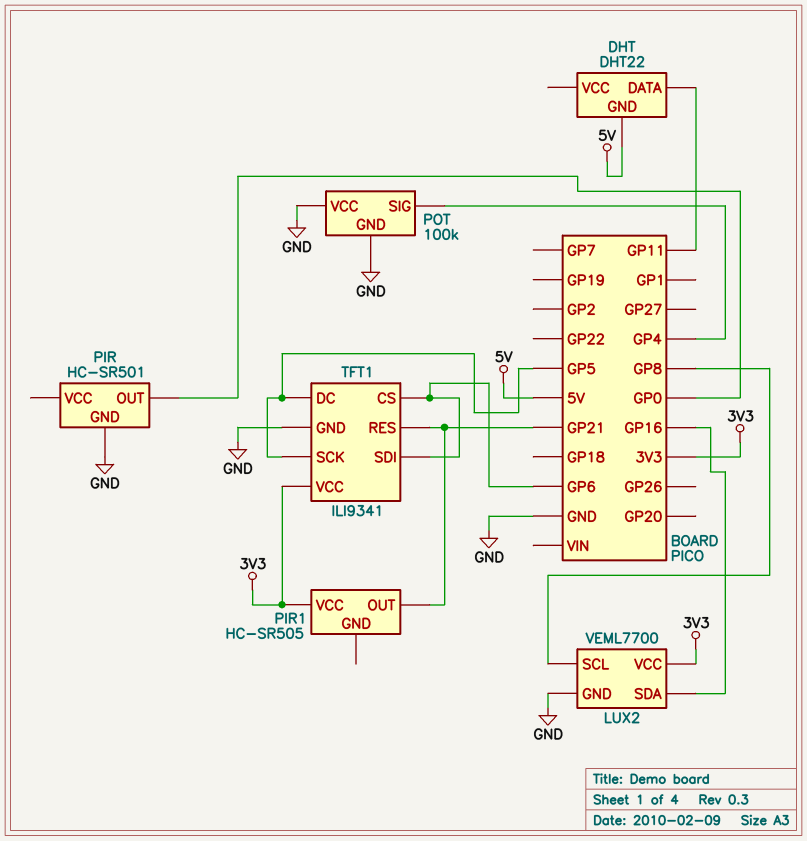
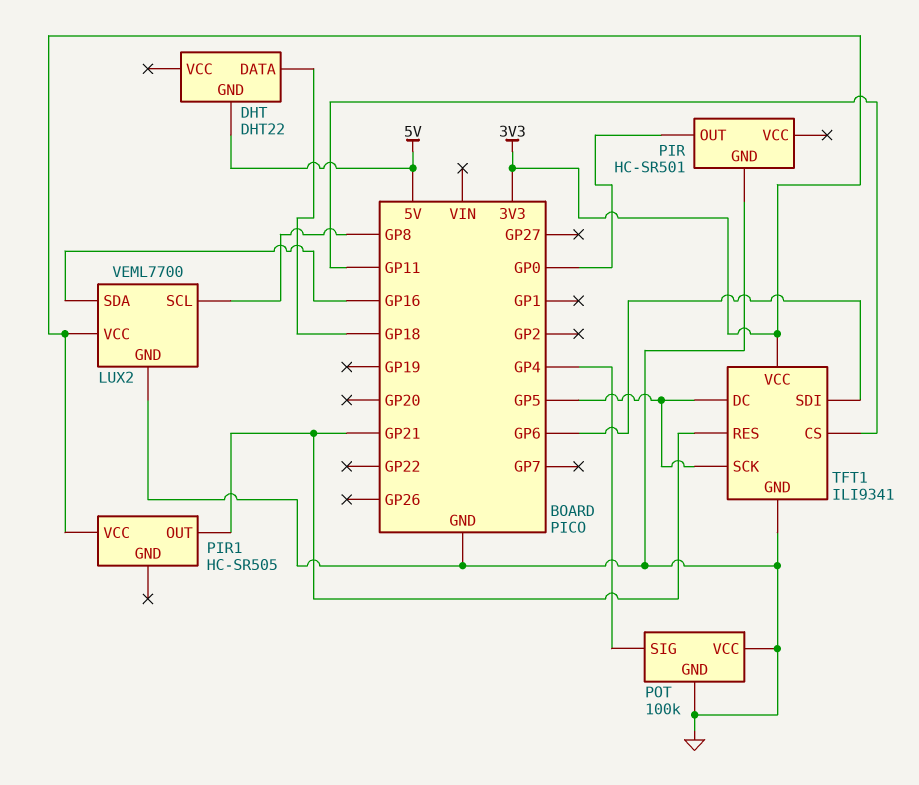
DHT pin DATA: GP11 -> GP18
TFT1 pin CS: GP6 -> GP11

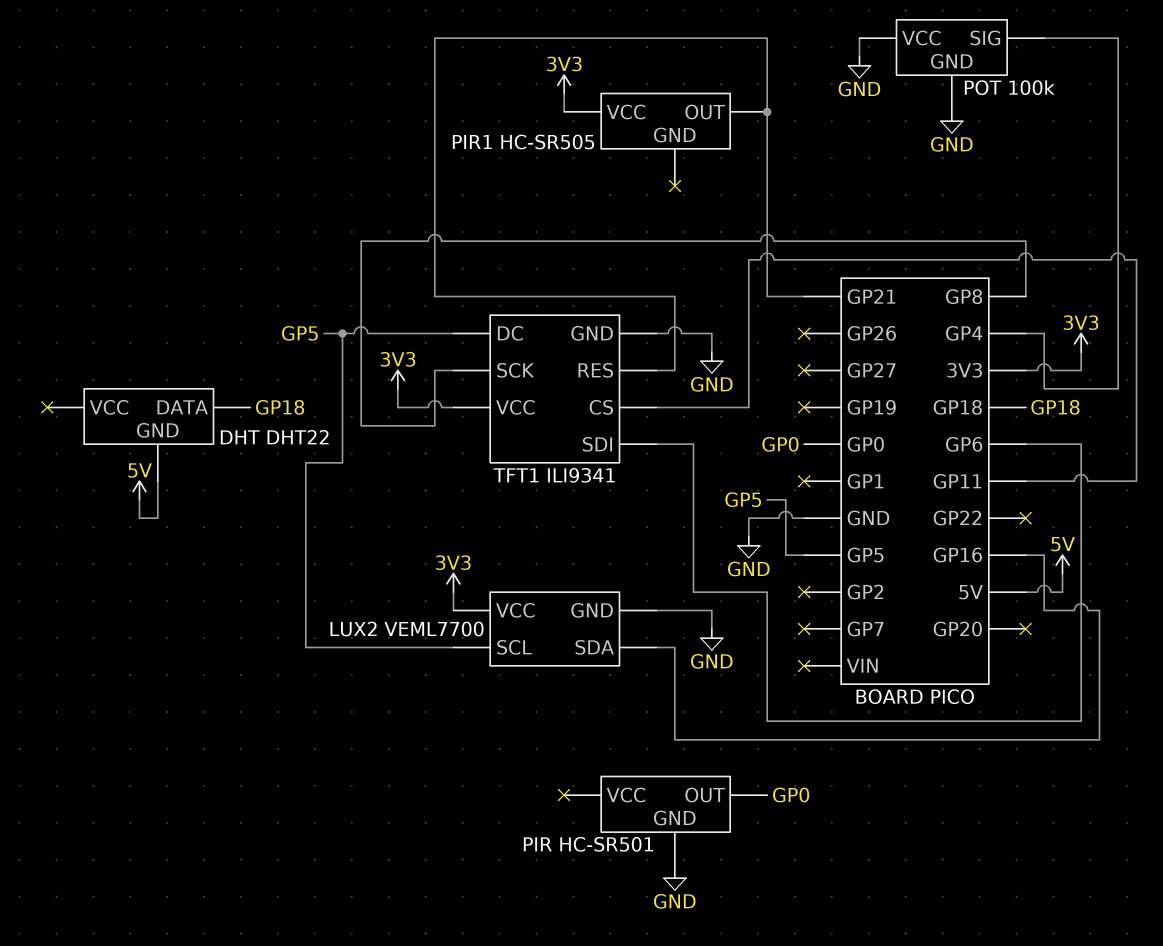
LUX2 pin SCL: GP8 -> GP5
TFT1 pin SCK: GP5 -> GP8

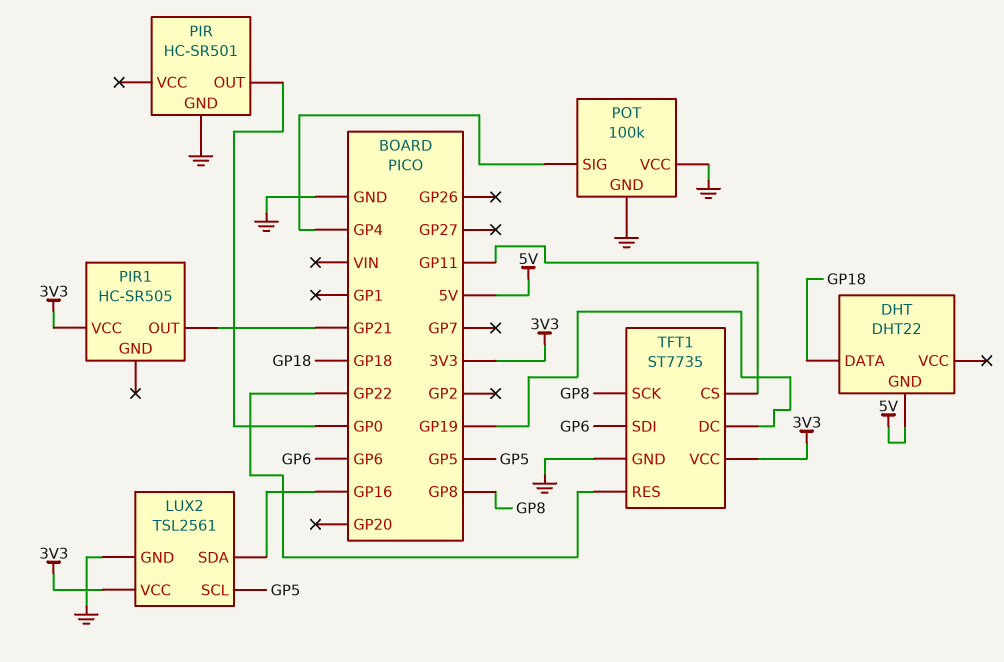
LUX2: VEML7700 -> TSL2561
TFT1: ILI9341 -> ST7735
TFT1 pin DC: GP5 -> GP19
TFT1 pin RES: GP21 -> GP22

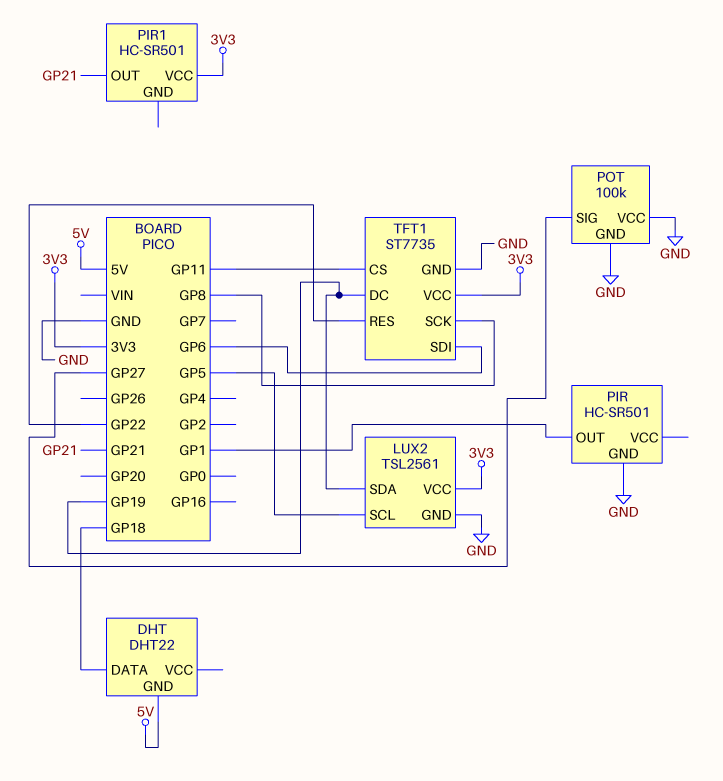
LUX2 pin SDA: GP16 -> GP19
PIR pin OUT: GP0 -> GP1
PIR1: HC-SR505 -> HC-SR501
POT pin SIG: GP4 -> GP27

